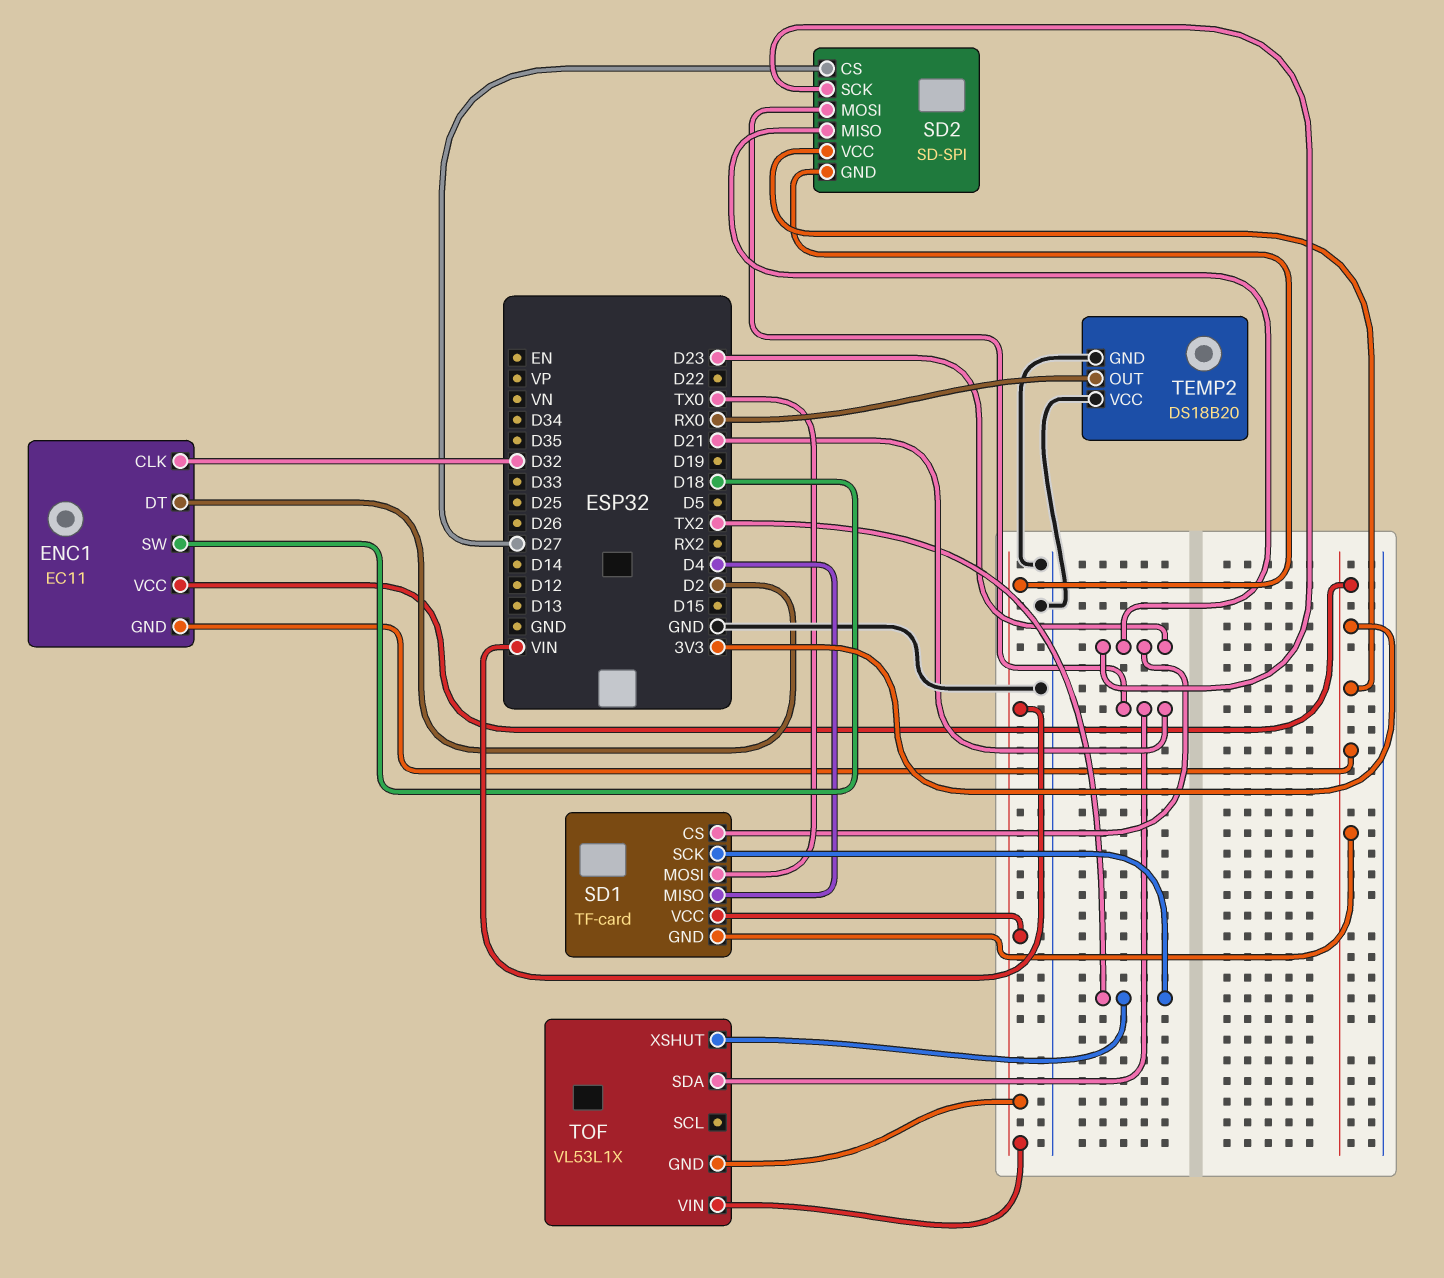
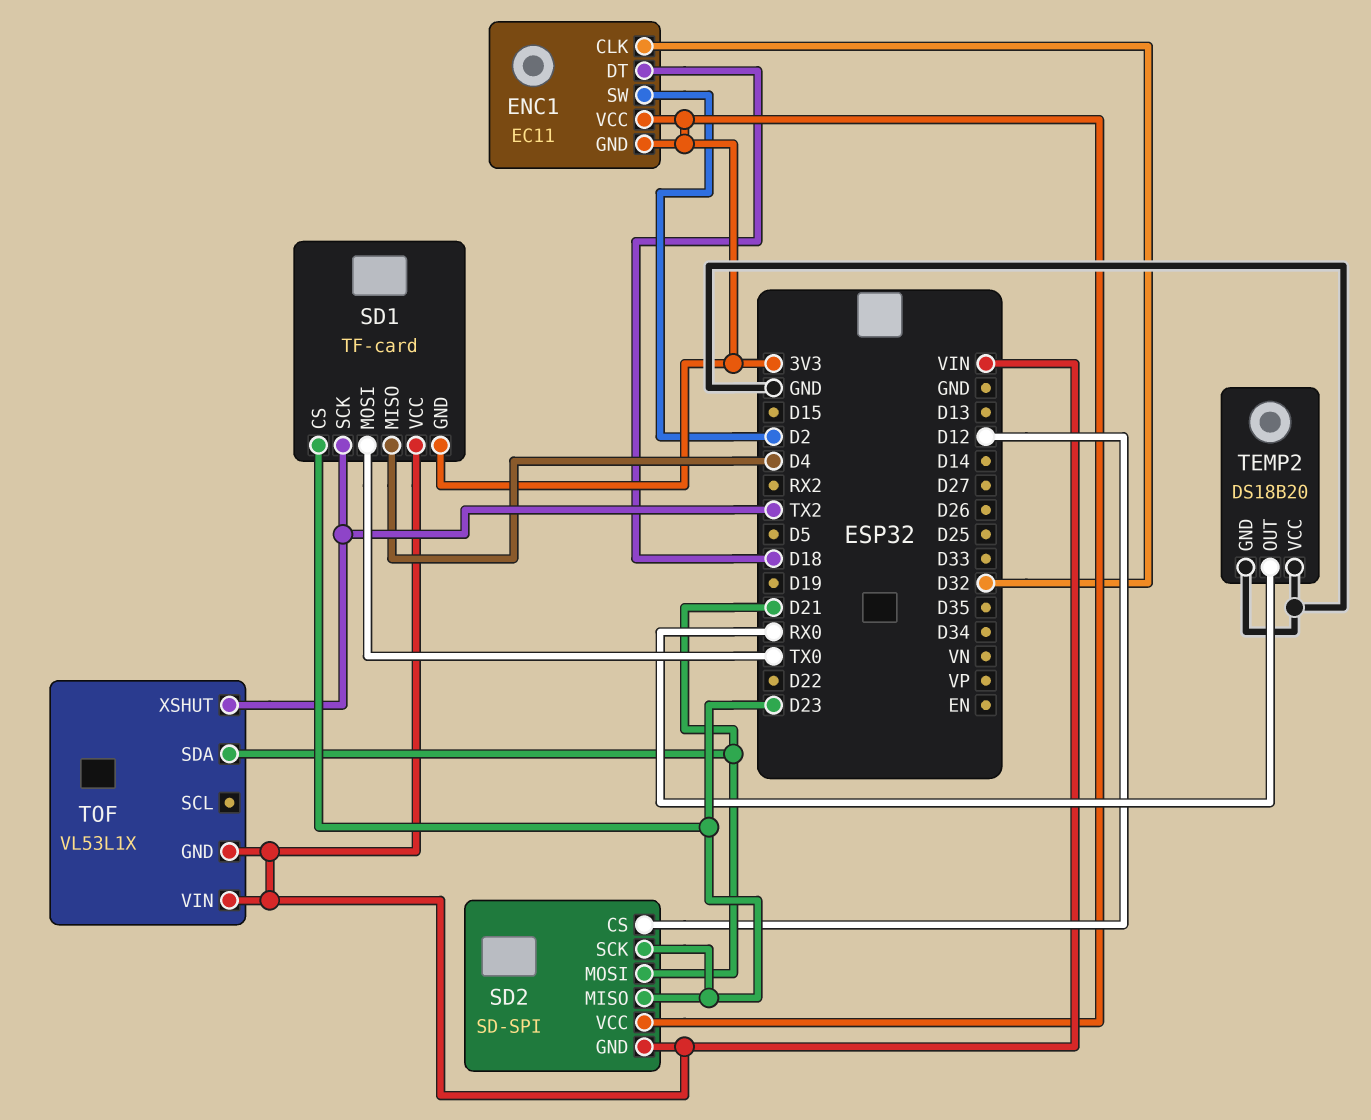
ENC1 pin DT: D2 -> D18
ENC1 pin SW: D18 -> D2
SD2 pin CS: D27 -> D12

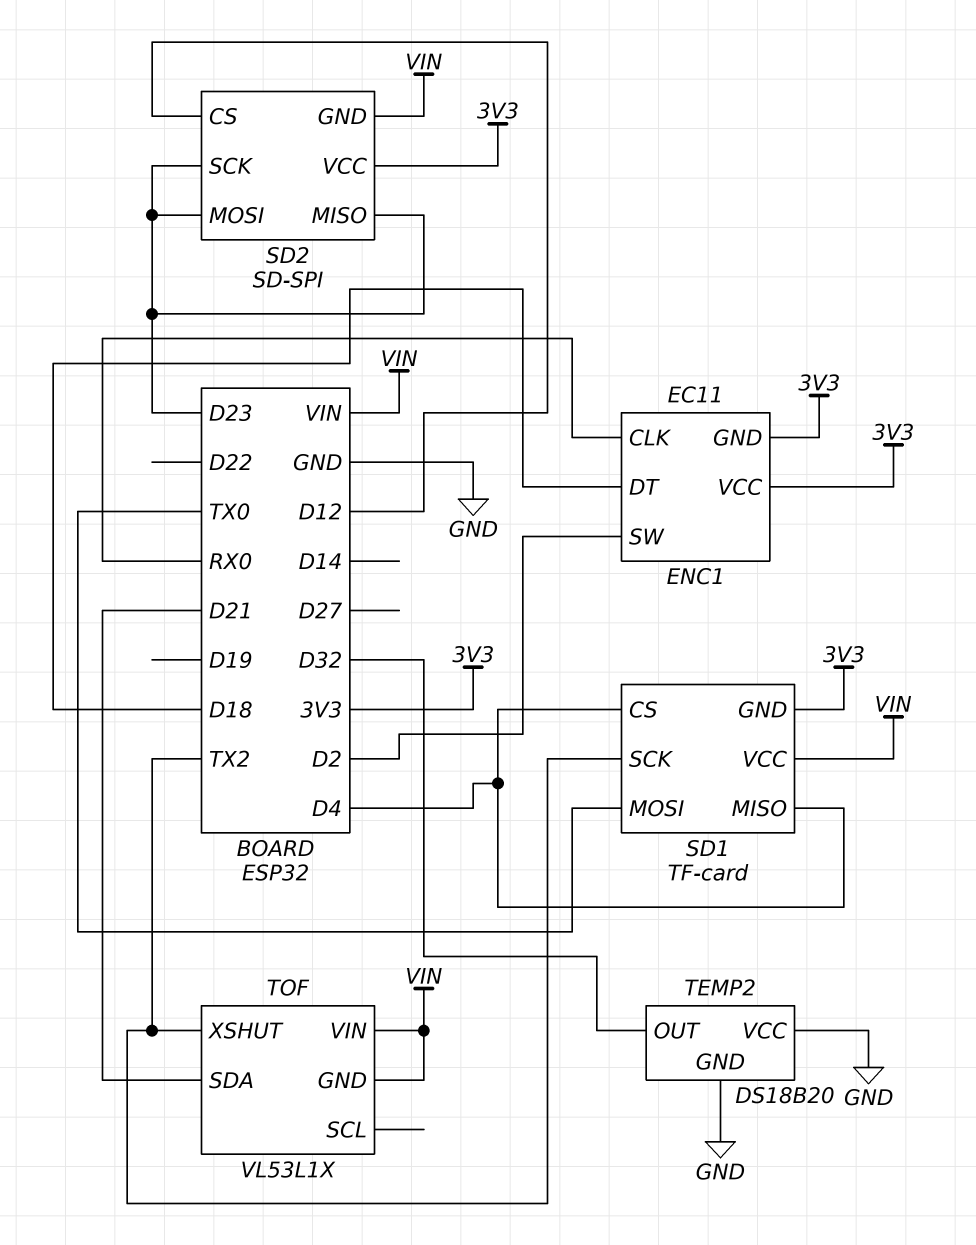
ENC1 pin CLK: D32 -> RX0
SD1 pin CS: D23 -> D4
SD2 pin MOSI: D21 -> D23
TEMP2 pin OUT: RX0 -> D32

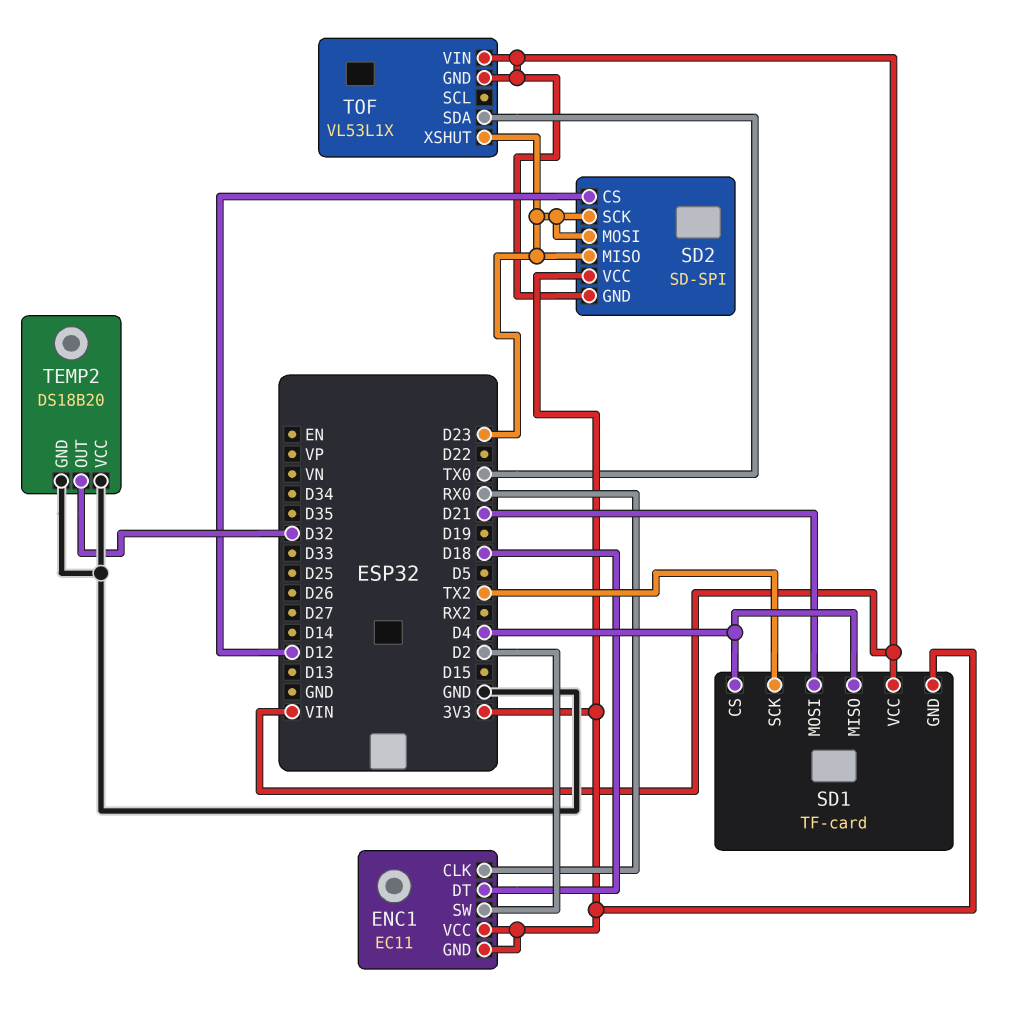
SD1 pin MOSI: TX0 -> D21
TOF pin SDA: D21 -> TX0
TOF pin XSHUT: TX2 -> D23

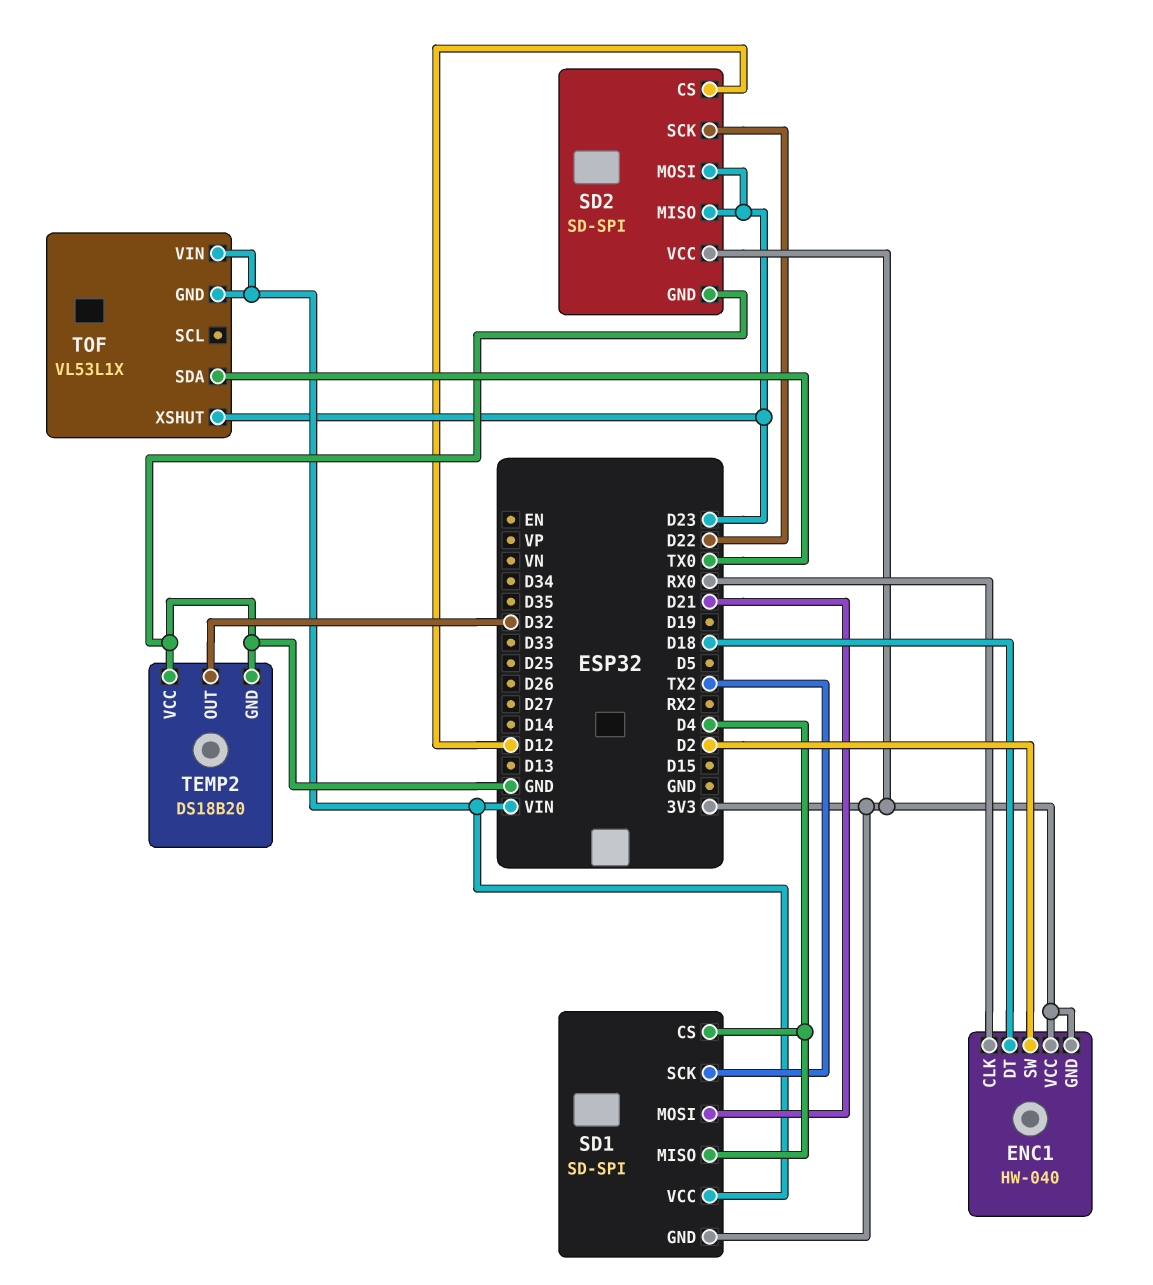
ENC1: EC11 -> HW-040
SD1: TF-card -> SD-SPI
SD2 pin GND: VIN -> GND
SD2 pin SCK: D23 -> D22

